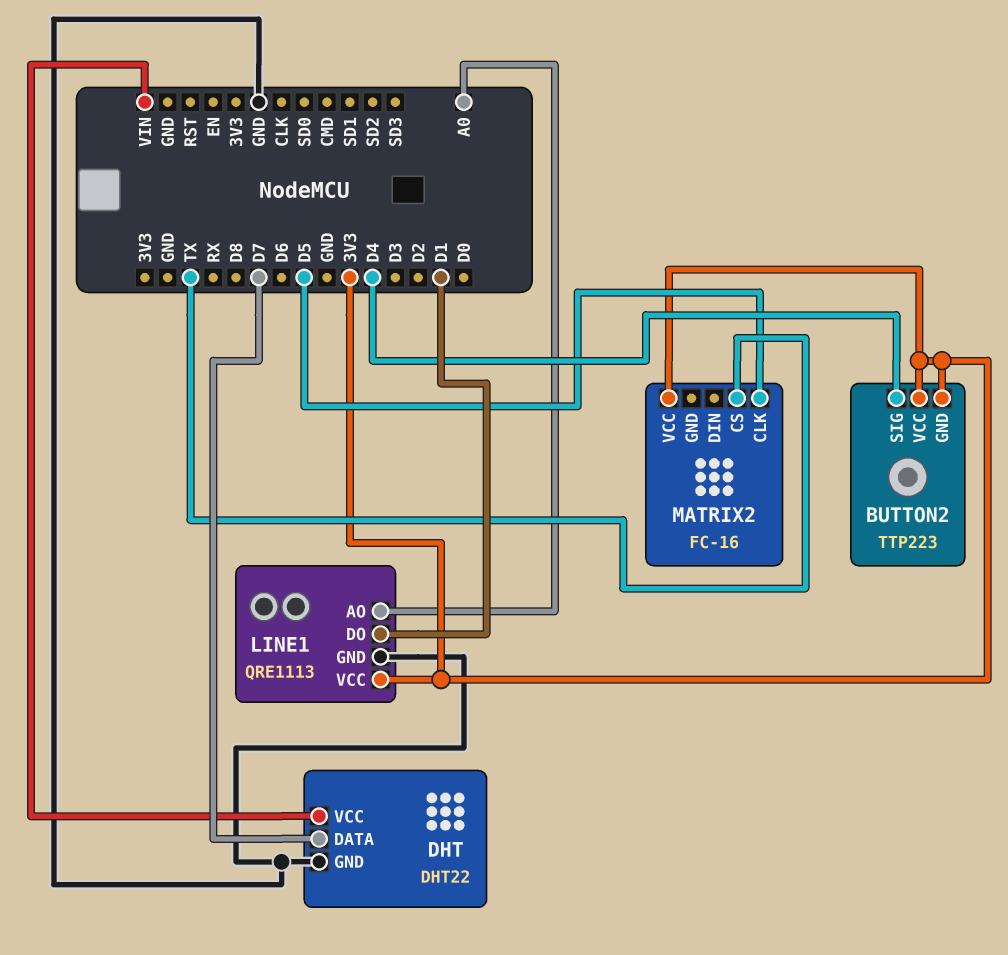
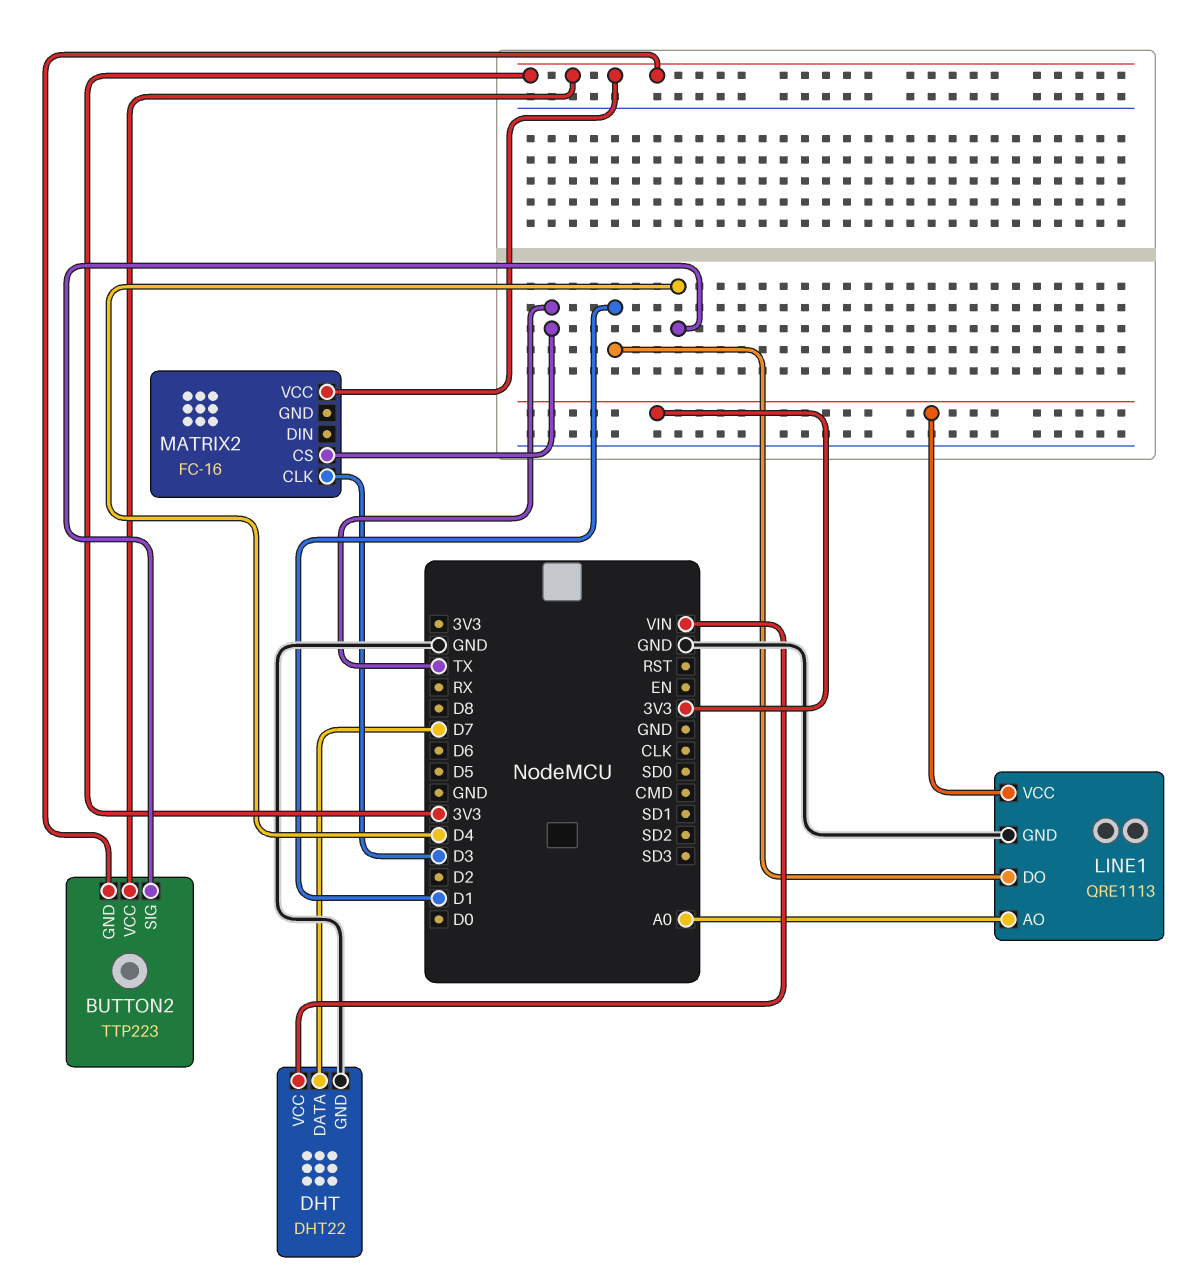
MATRIX2 pin CLK: D5 -> D3

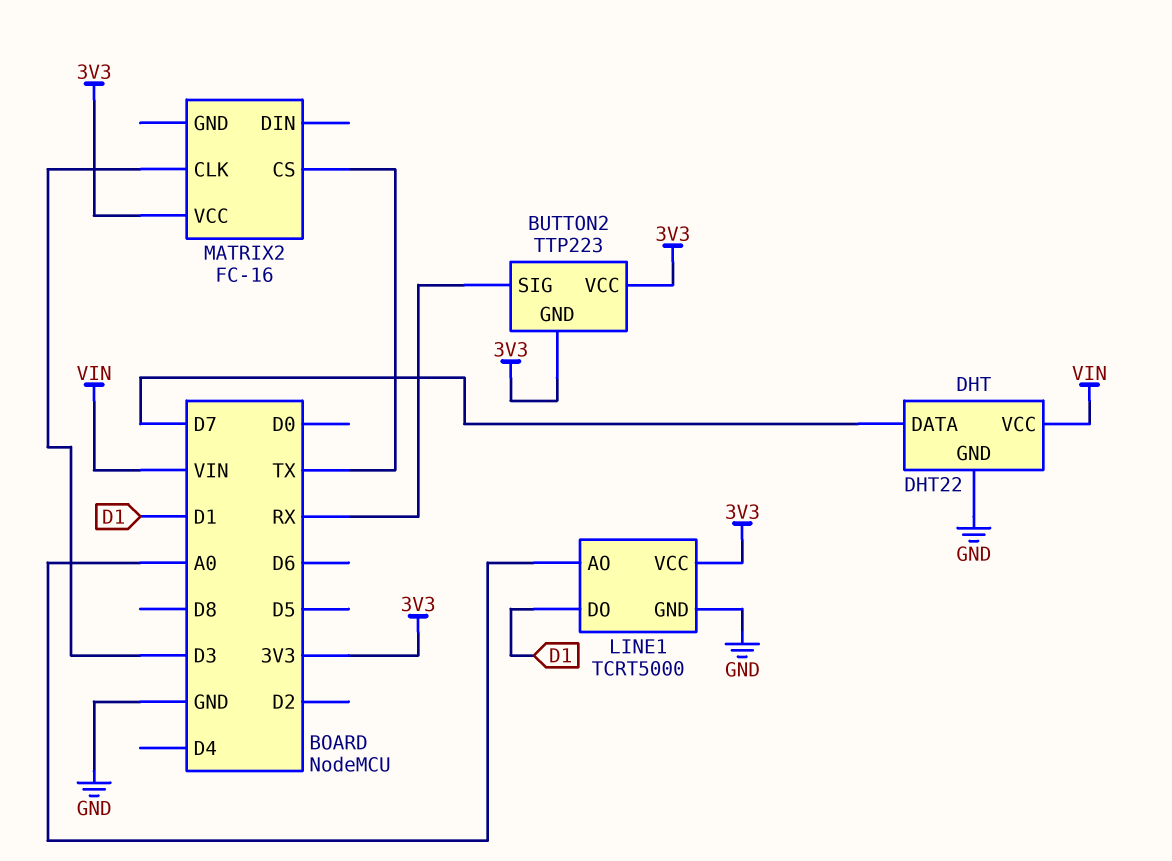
BUTTON2 pin SIG: D4 -> RX
LINE1: QRE1113 -> TCRT5000

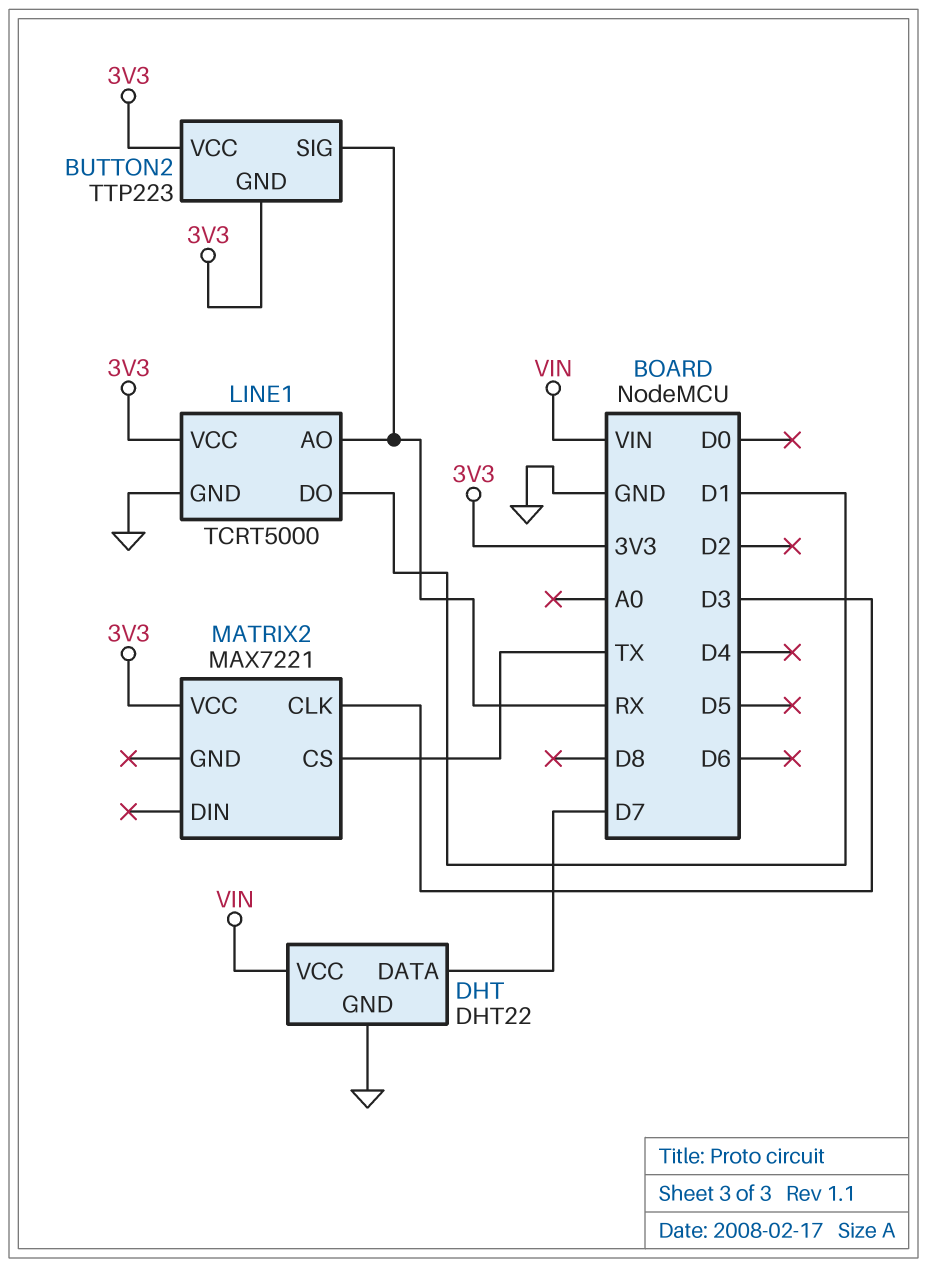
LINE1 pin AO: A0 -> RX
MATRIX2: FC-16 -> MAX7221

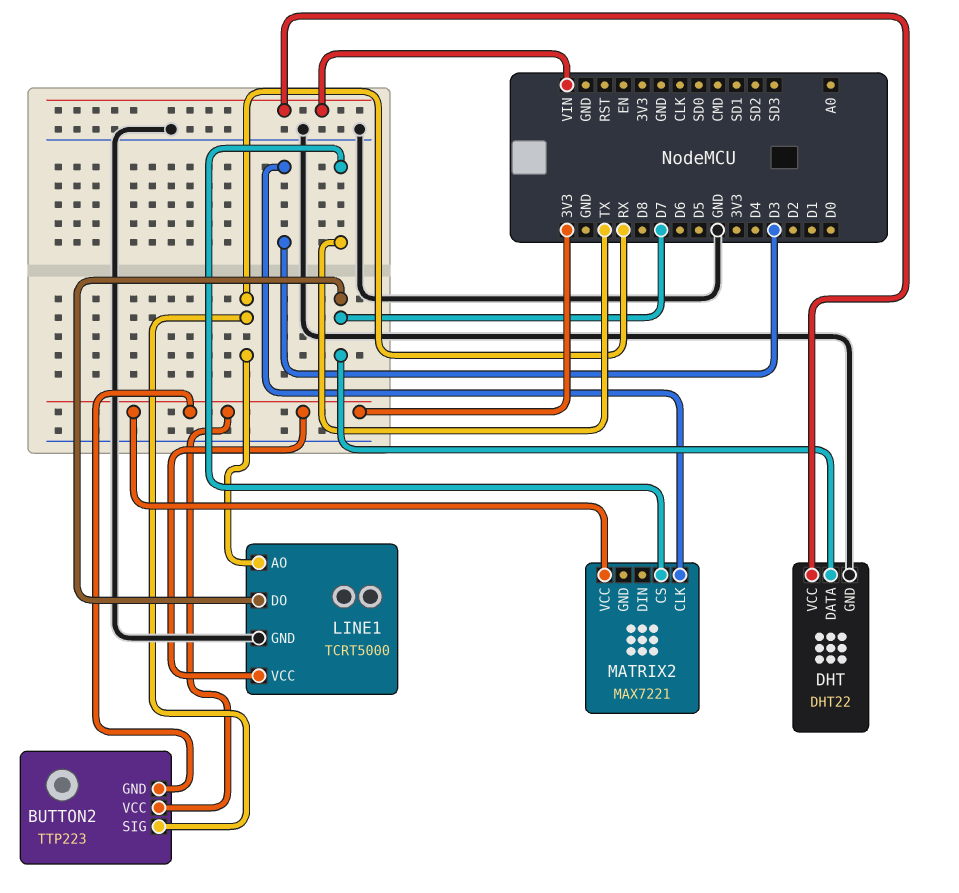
LINE1 pin DO: D1 -> D7

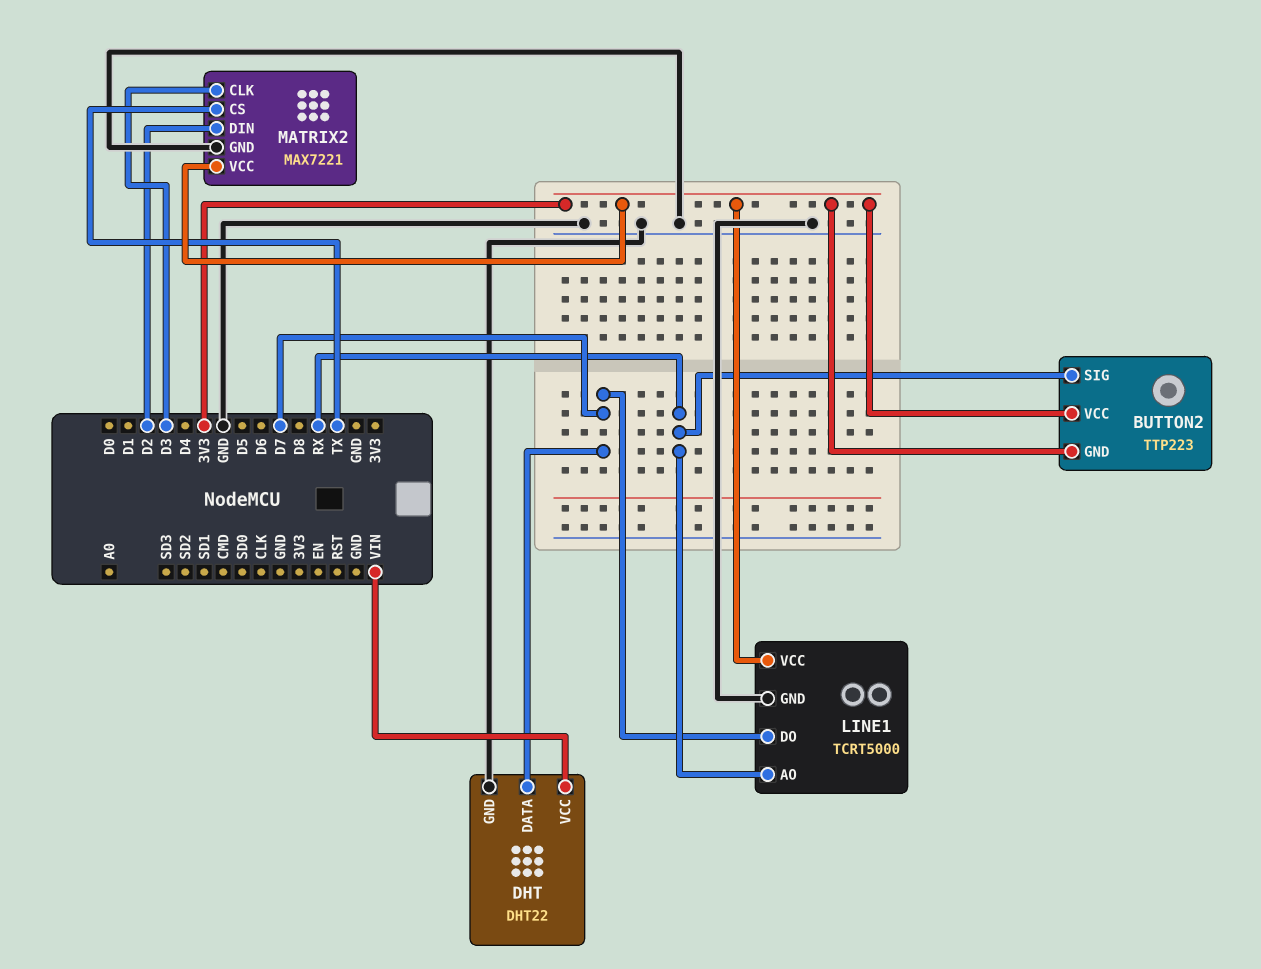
MATRIX2 pin DIN: none -> D2
MATRIX2 pin GND: none -> GND

